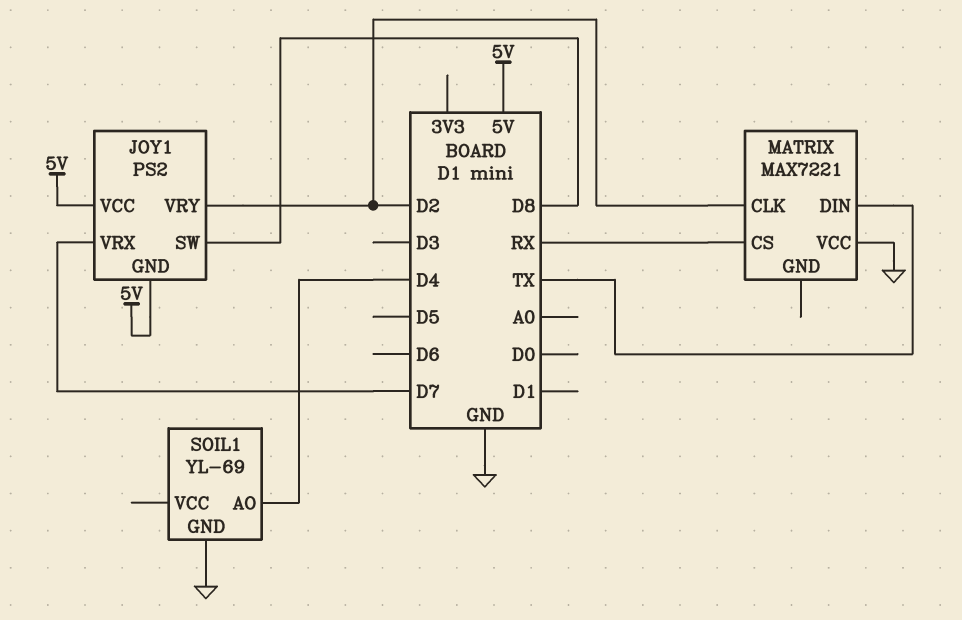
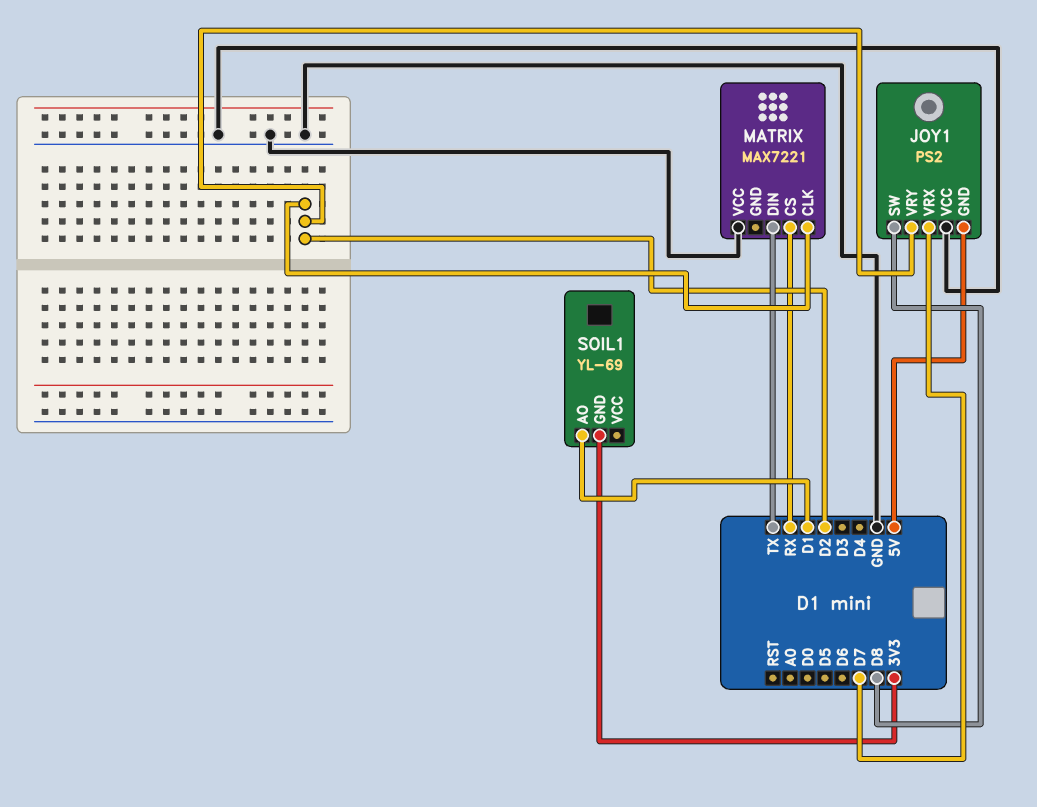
JOY1 pin VCC: 5V -> GND
SOIL1 pin AO: D4 -> D1
SOIL1 pin GND: GND -> 3V3

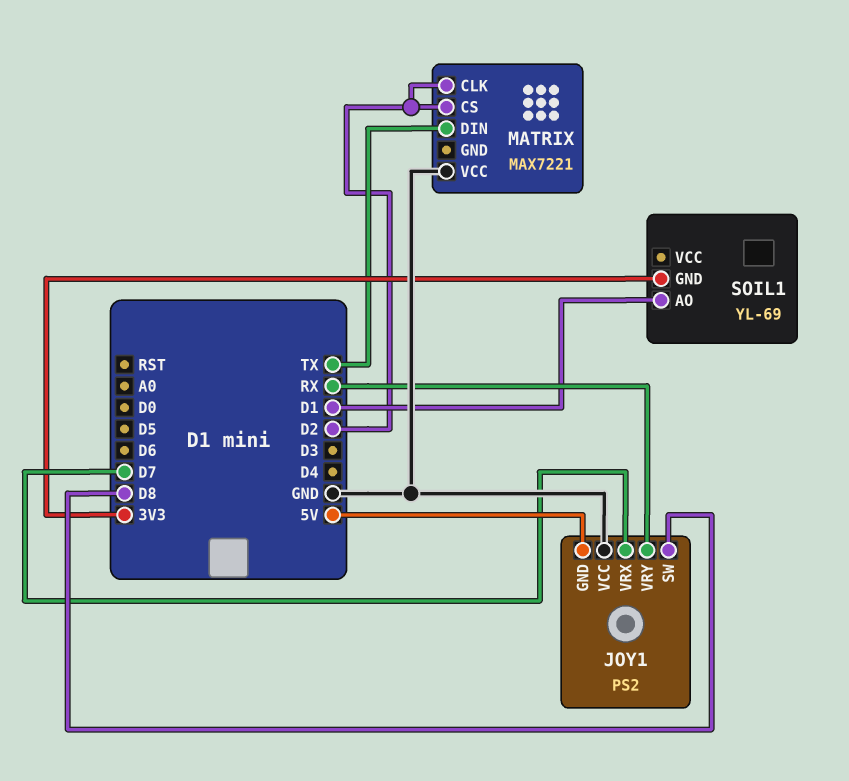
JOY1 pin VRY: D2 -> RX
MATRIX pin CS: RX -> D2

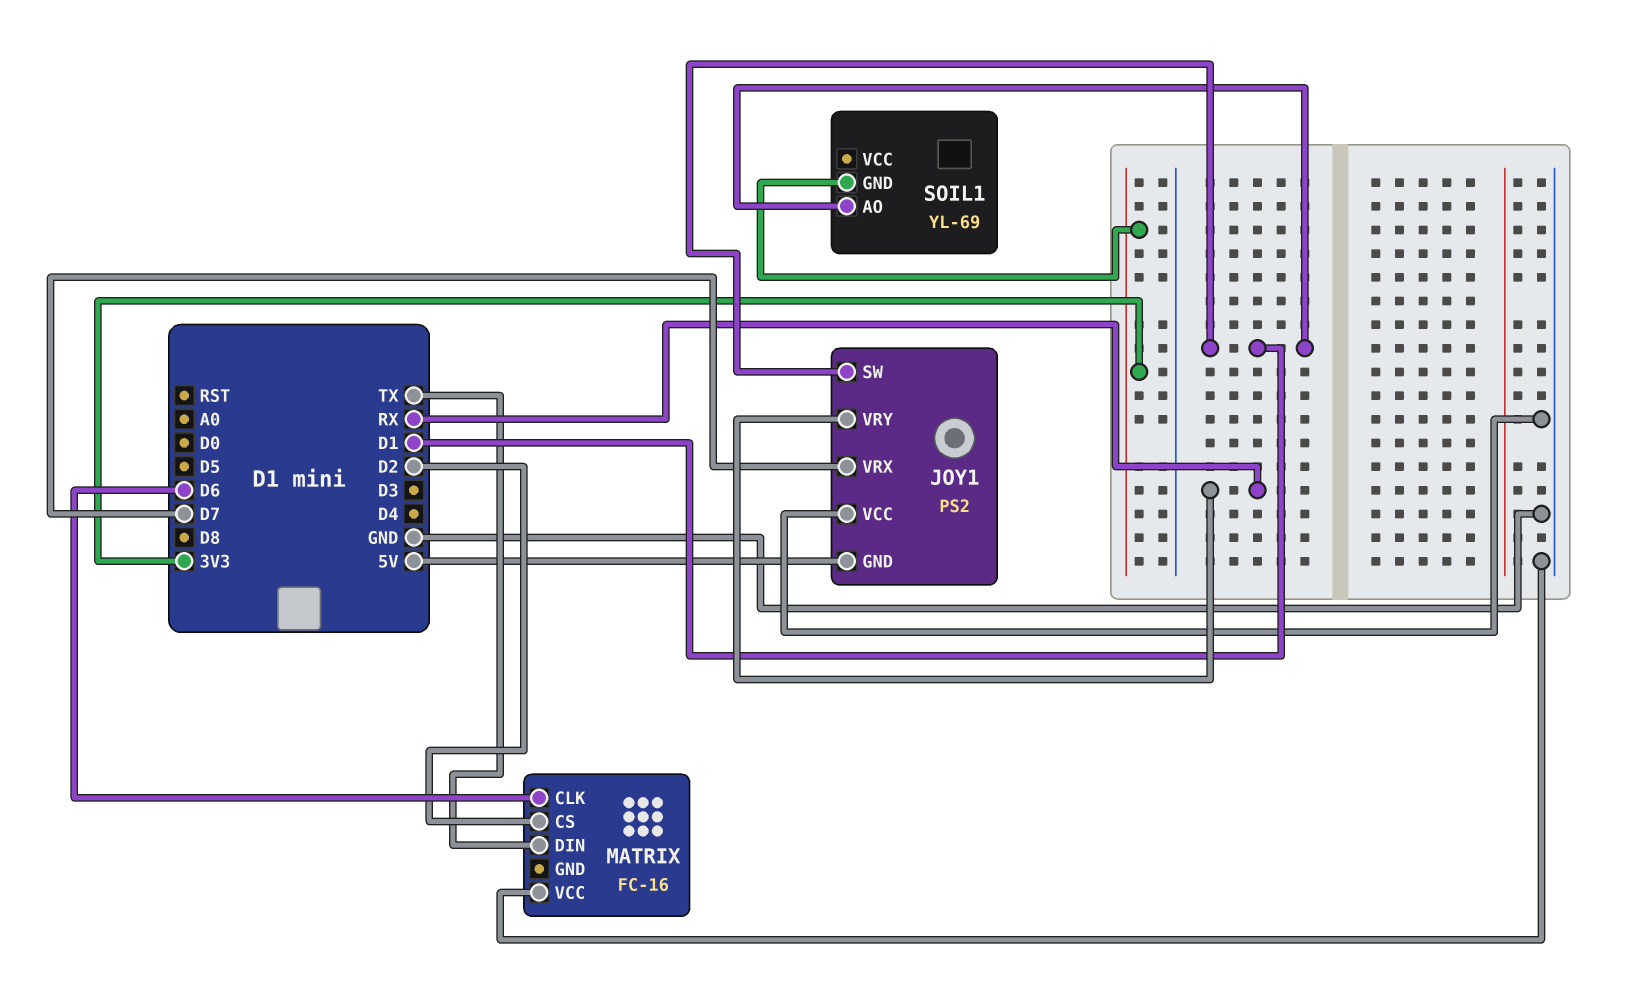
JOY1 pin SW: D8 -> D1
MATRIX: MAX7221 -> FC-16
MATRIX pin CLK: D2 -> D6

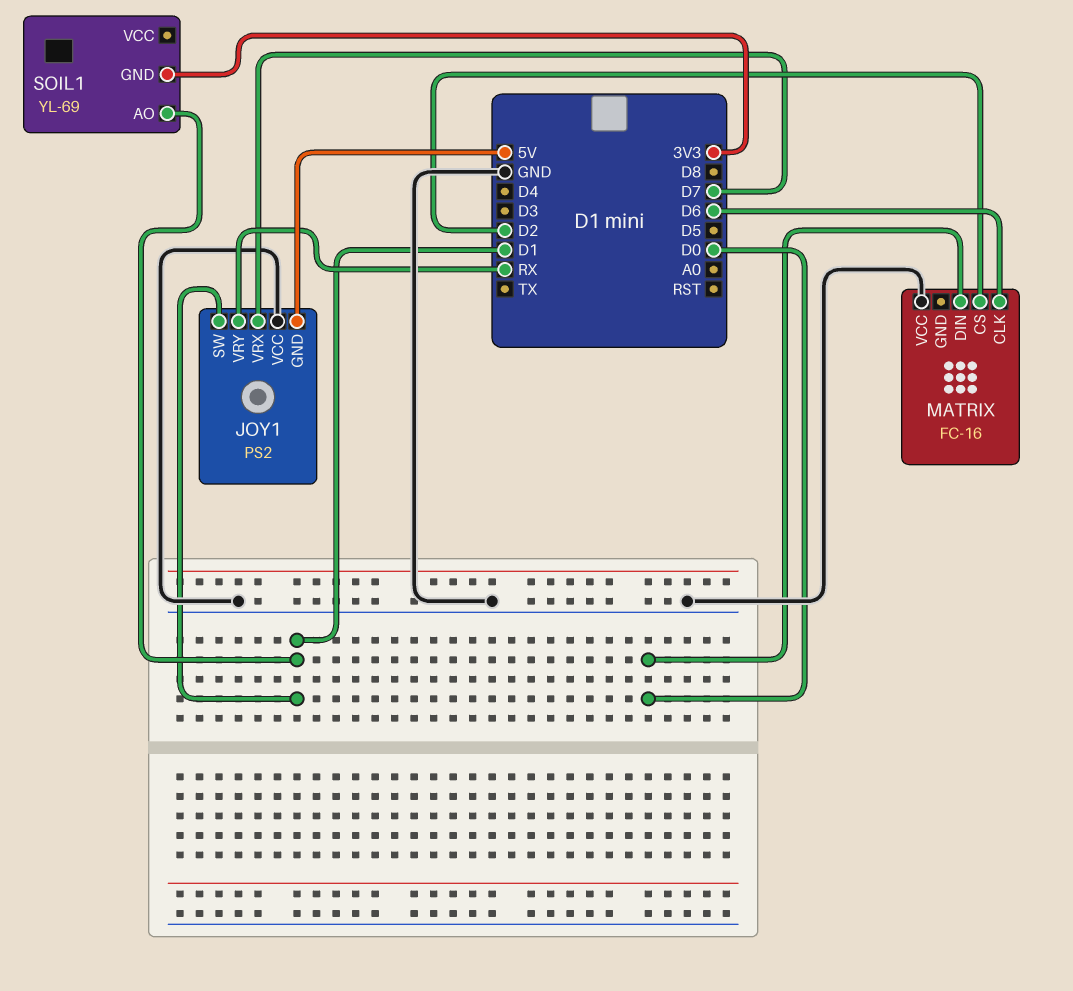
MATRIX pin DIN: TX -> D0

